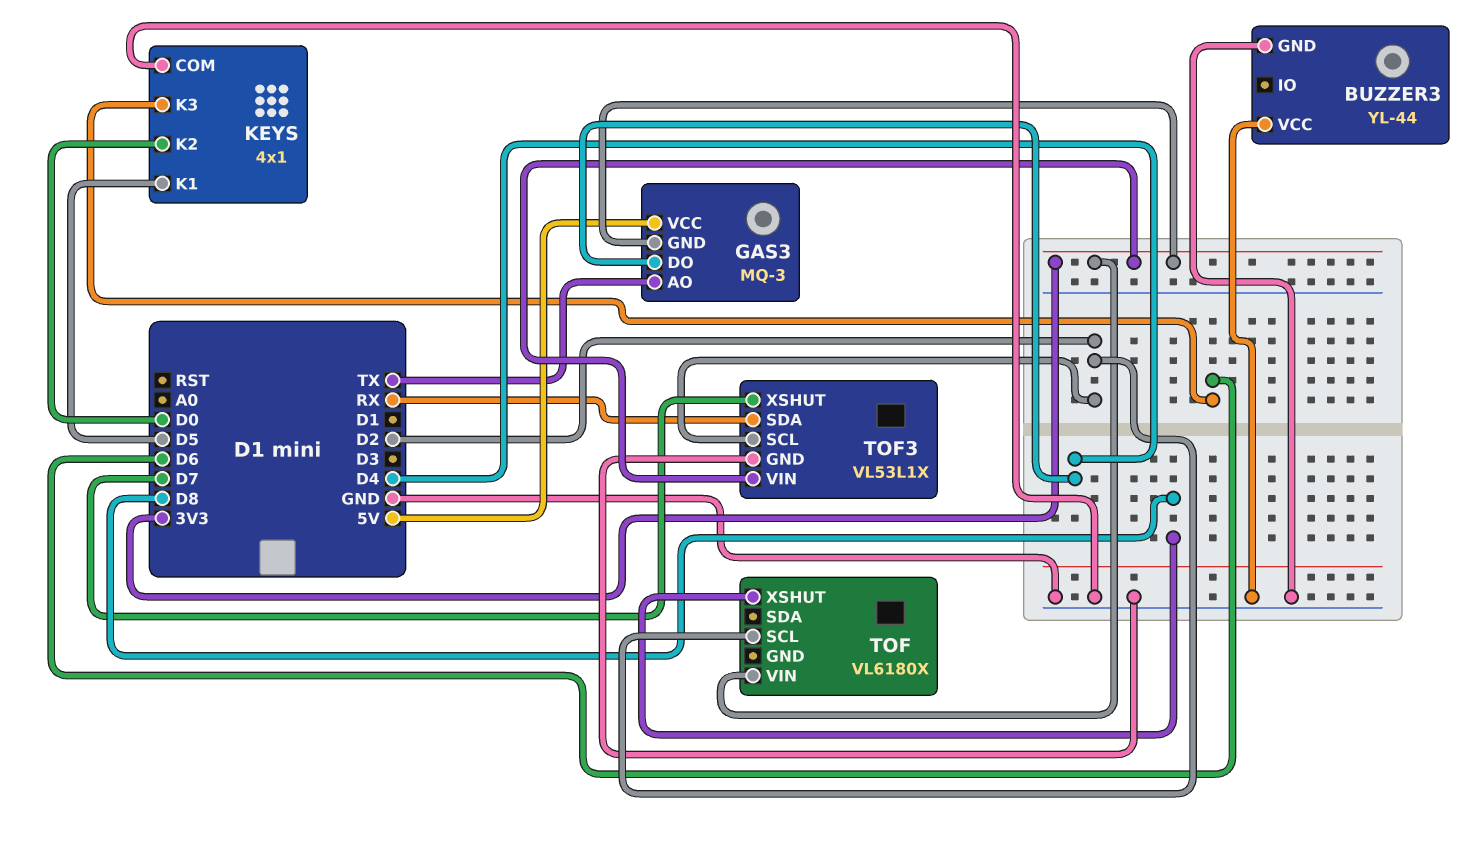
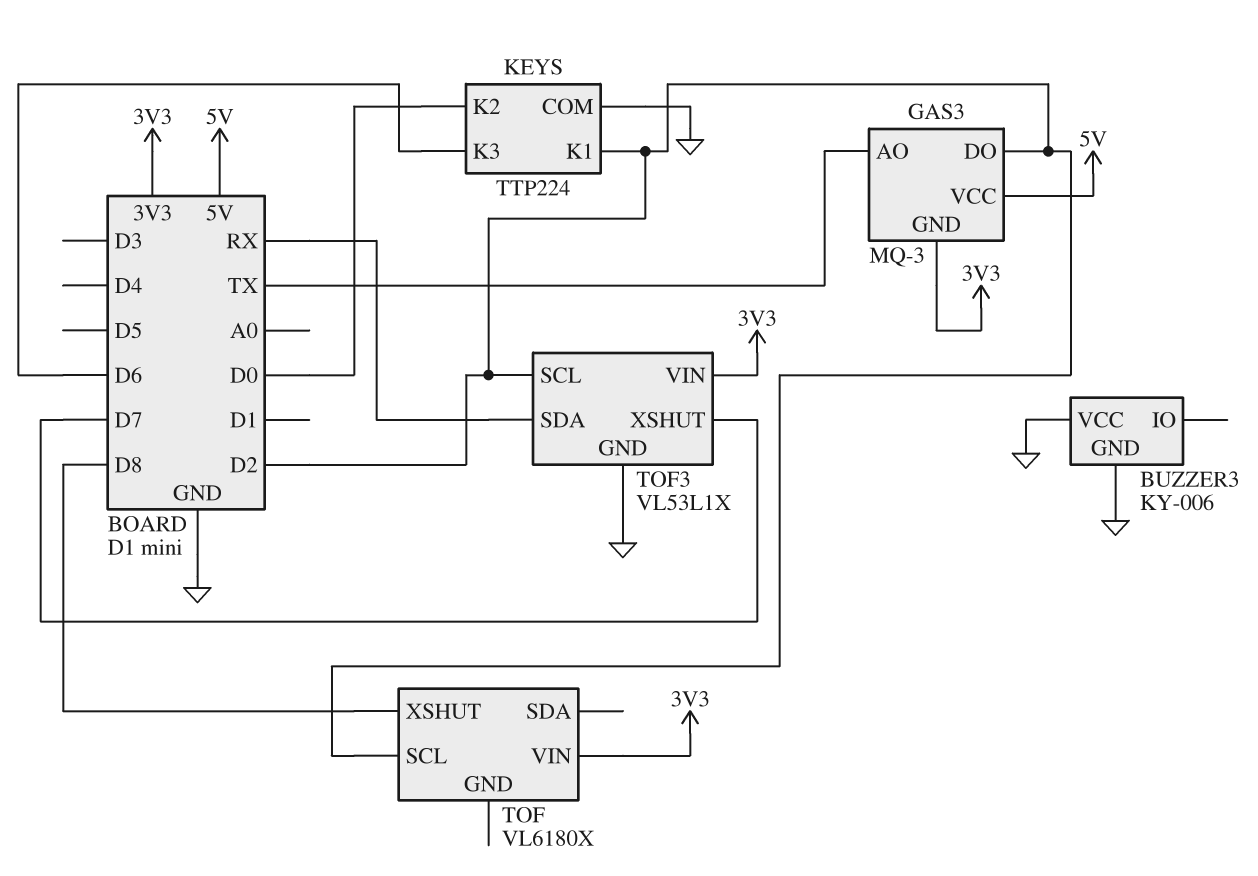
BUZZER3: YL-44 -> KY-006
GAS3 pin DO: D4 -> D2
KEYS: 4x1 -> TTP224
KEYS pin K1: D5 -> D2

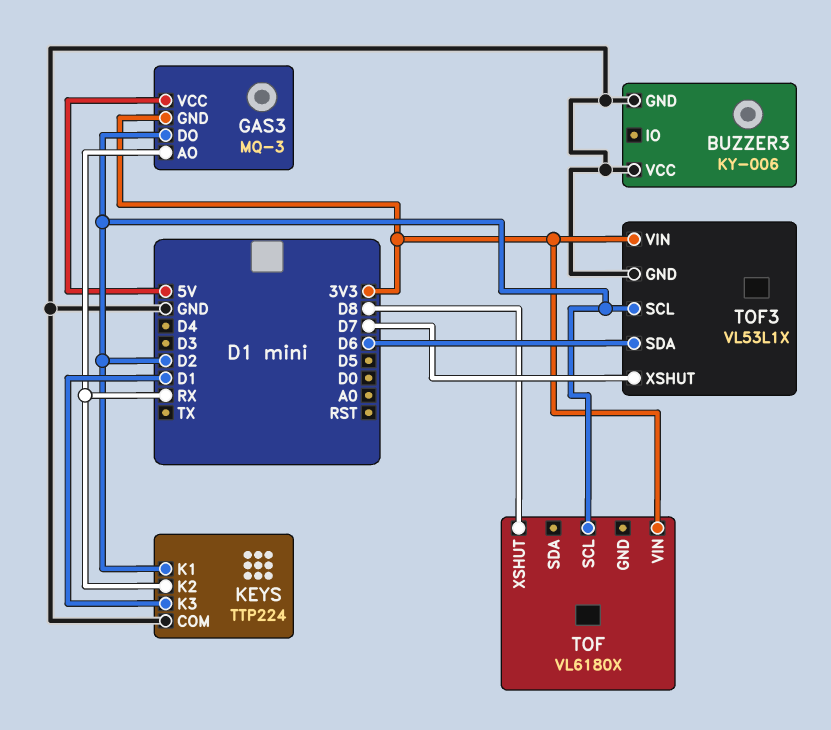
GAS3 pin AO: TX -> RX
KEYS pin K2: D0 -> RX
KEYS pin K3: D6 -> D1
TOF3 pin SDA: RX -> D6

